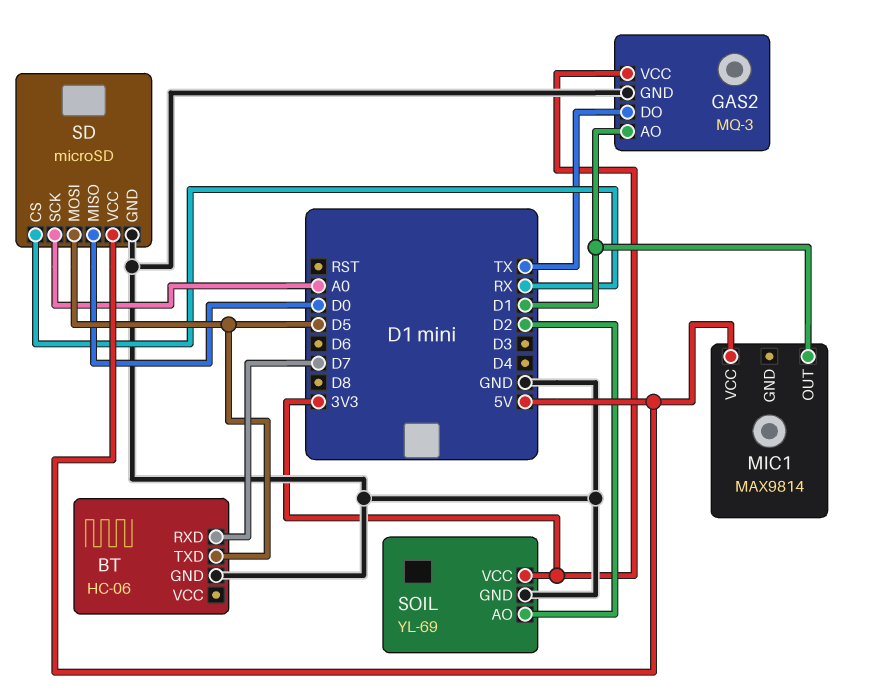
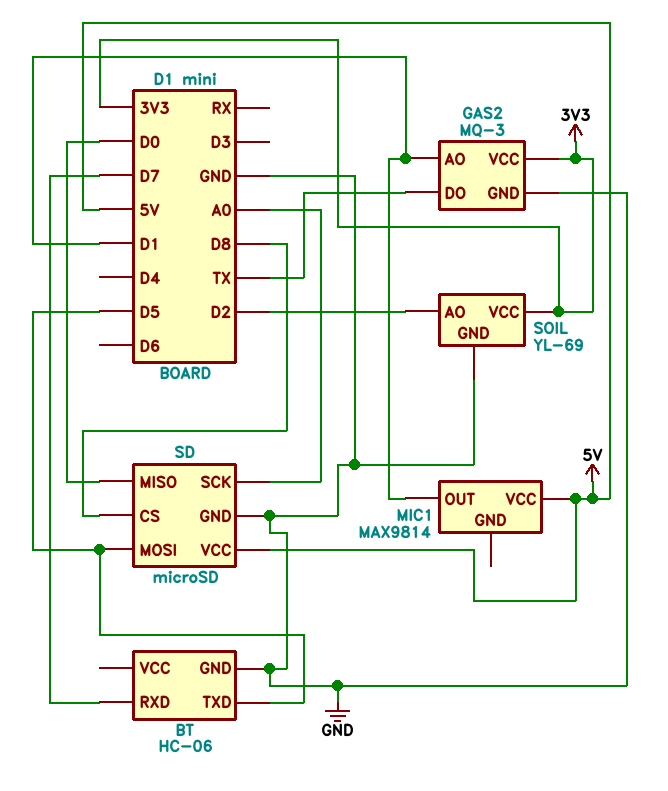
SD pin CS: RX -> D8

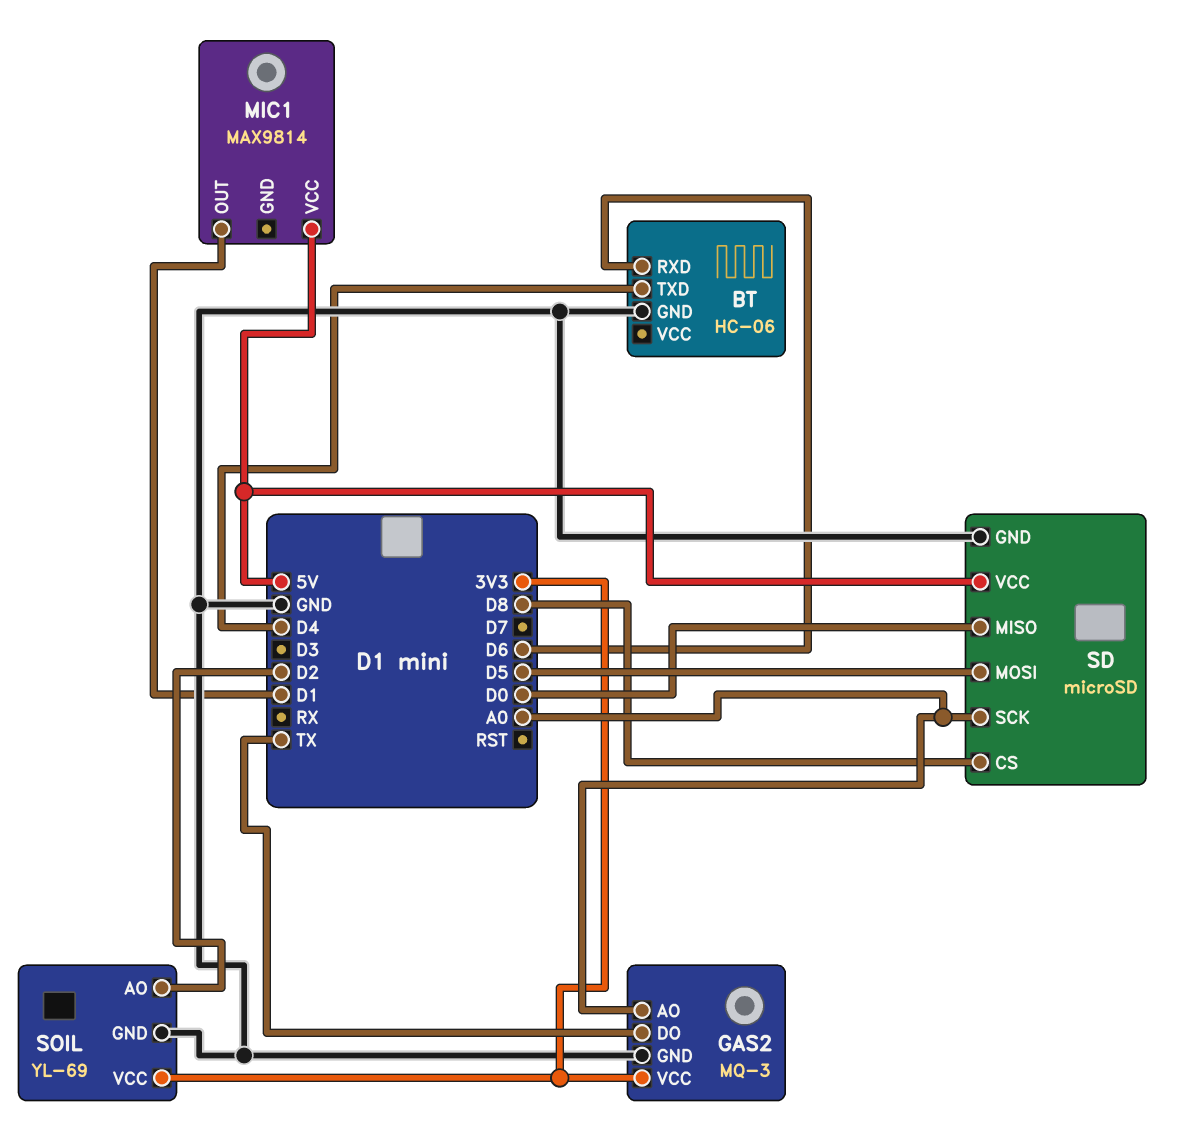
BT pin RXD: D7 -> D6
BT pin TXD: D5 -> D4
GAS2 pin AO: D1 -> A0

